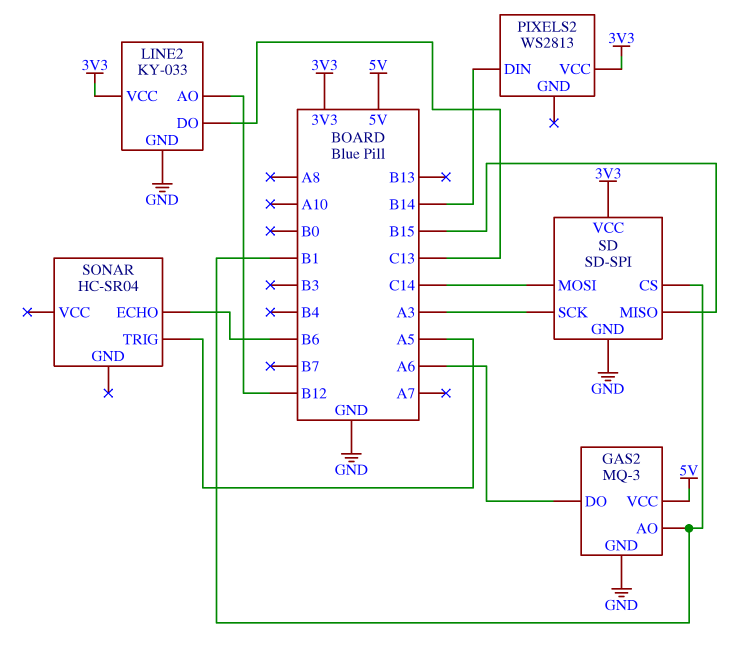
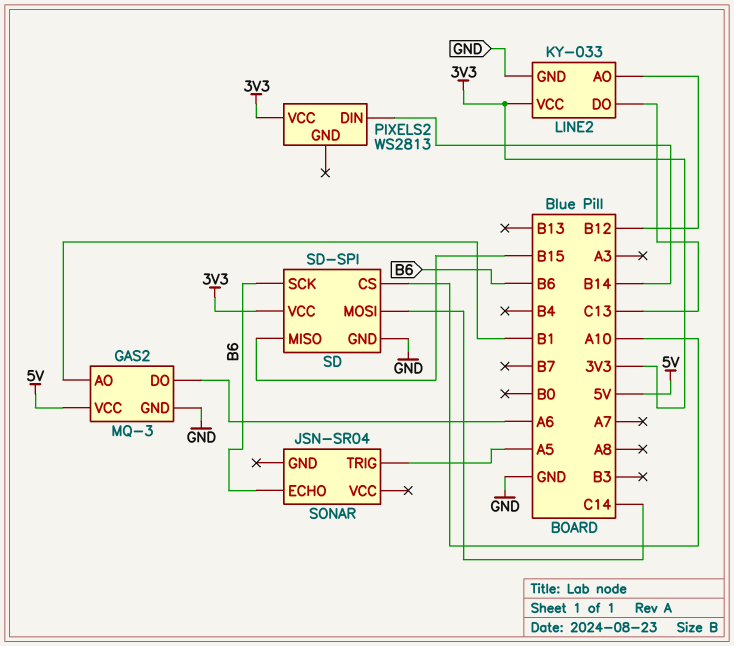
SD pin CS: B1 -> A10
SD pin SCK: A3 -> B6
SONAR: HC-SR04 -> JSN-SR04

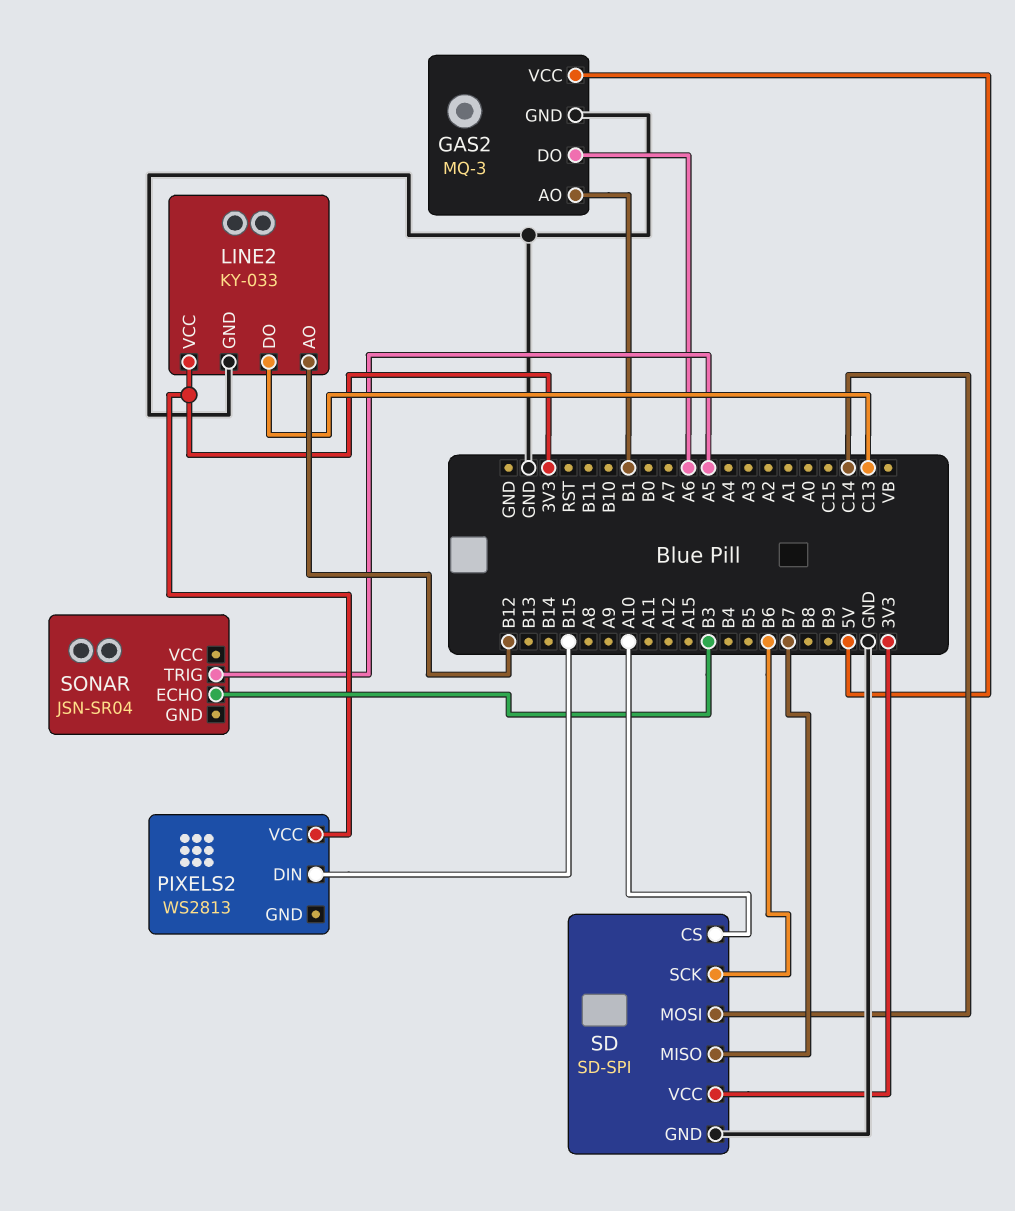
PIXELS2 pin DIN: B14 -> B15
SD pin MISO: B15 -> B7
SONAR pin ECHO: B6 -> B3

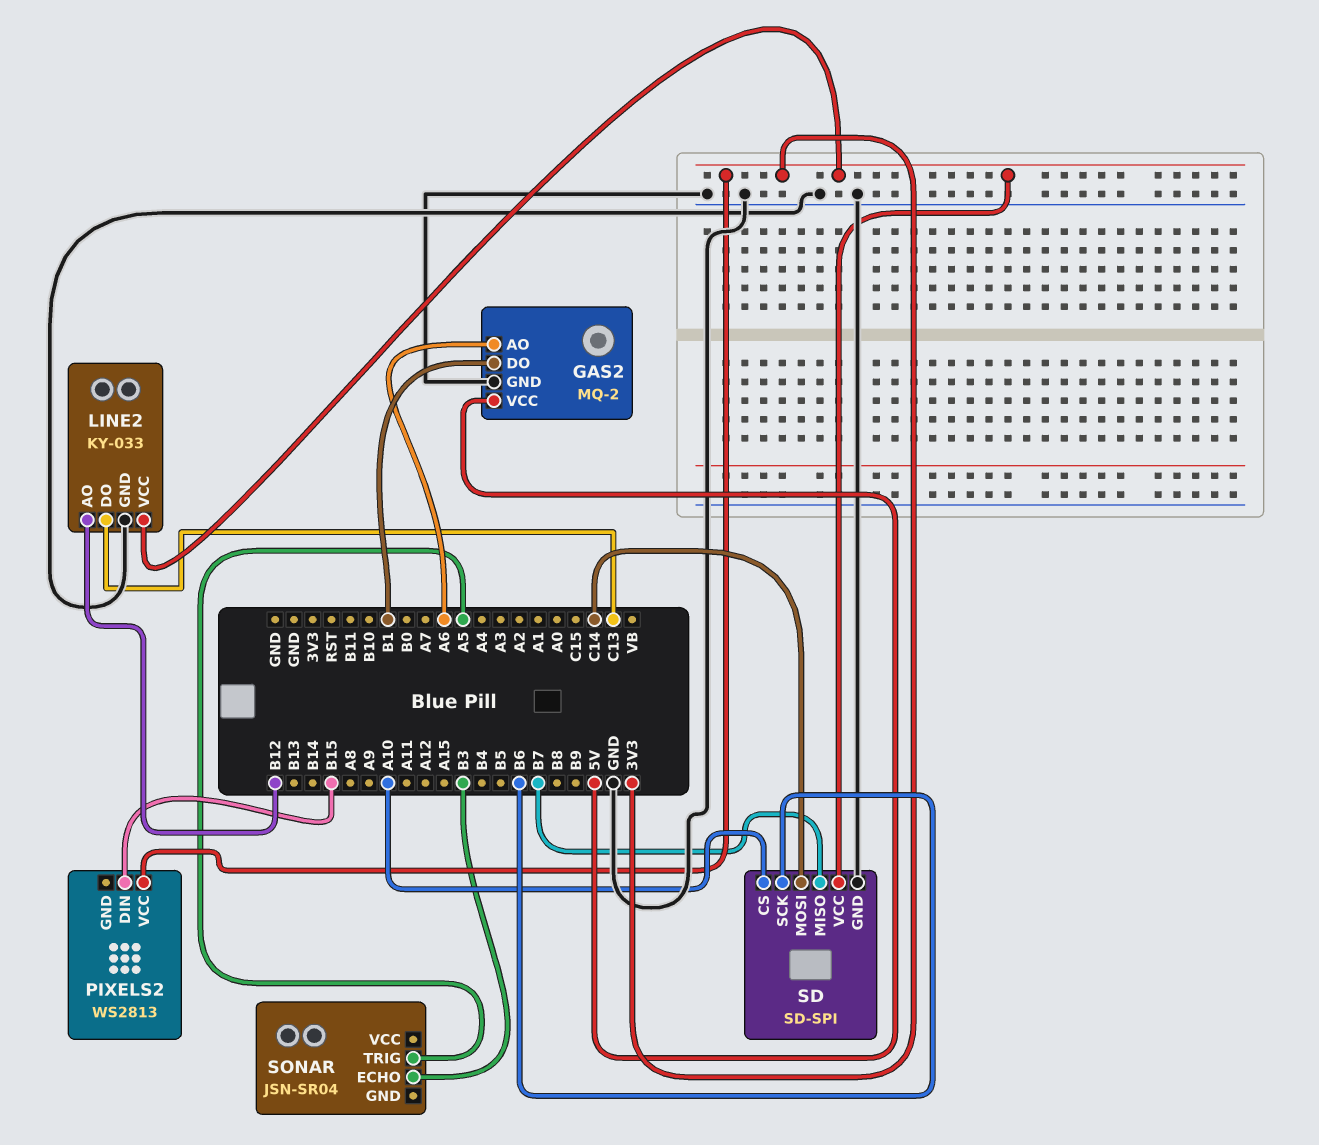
GAS2: MQ-3 -> MQ-2
GAS2 pin AO: B1 -> A6
GAS2 pin DO: A6 -> B1

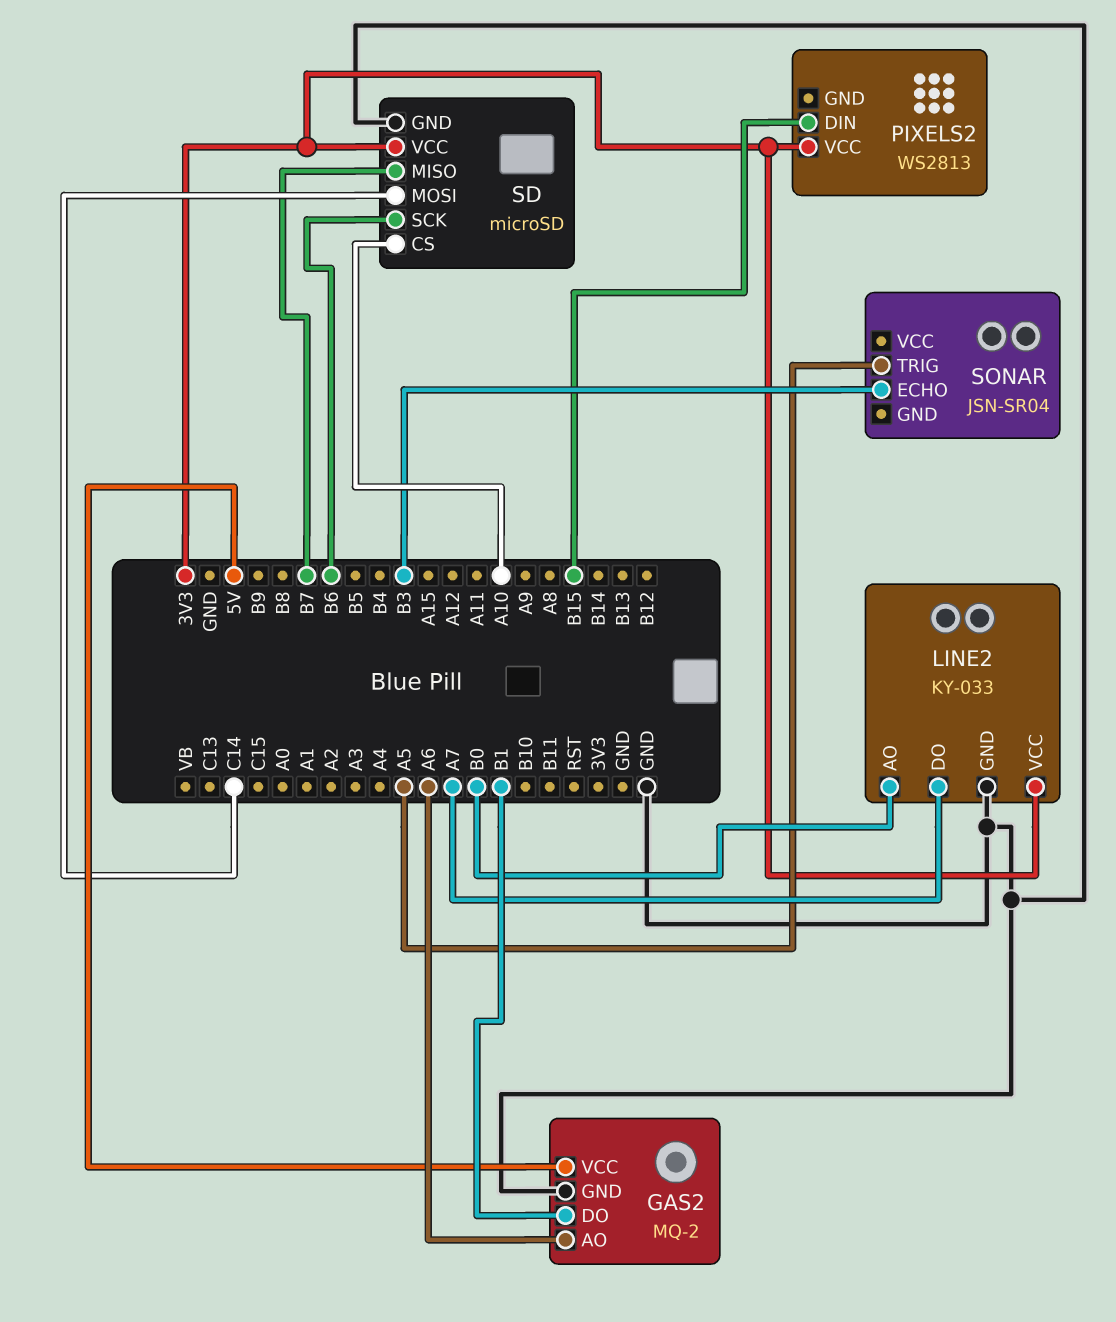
LINE2 pin AO: B12 -> B0
LINE2 pin DO: C13 -> A7
SD: SD-SPI -> microSD

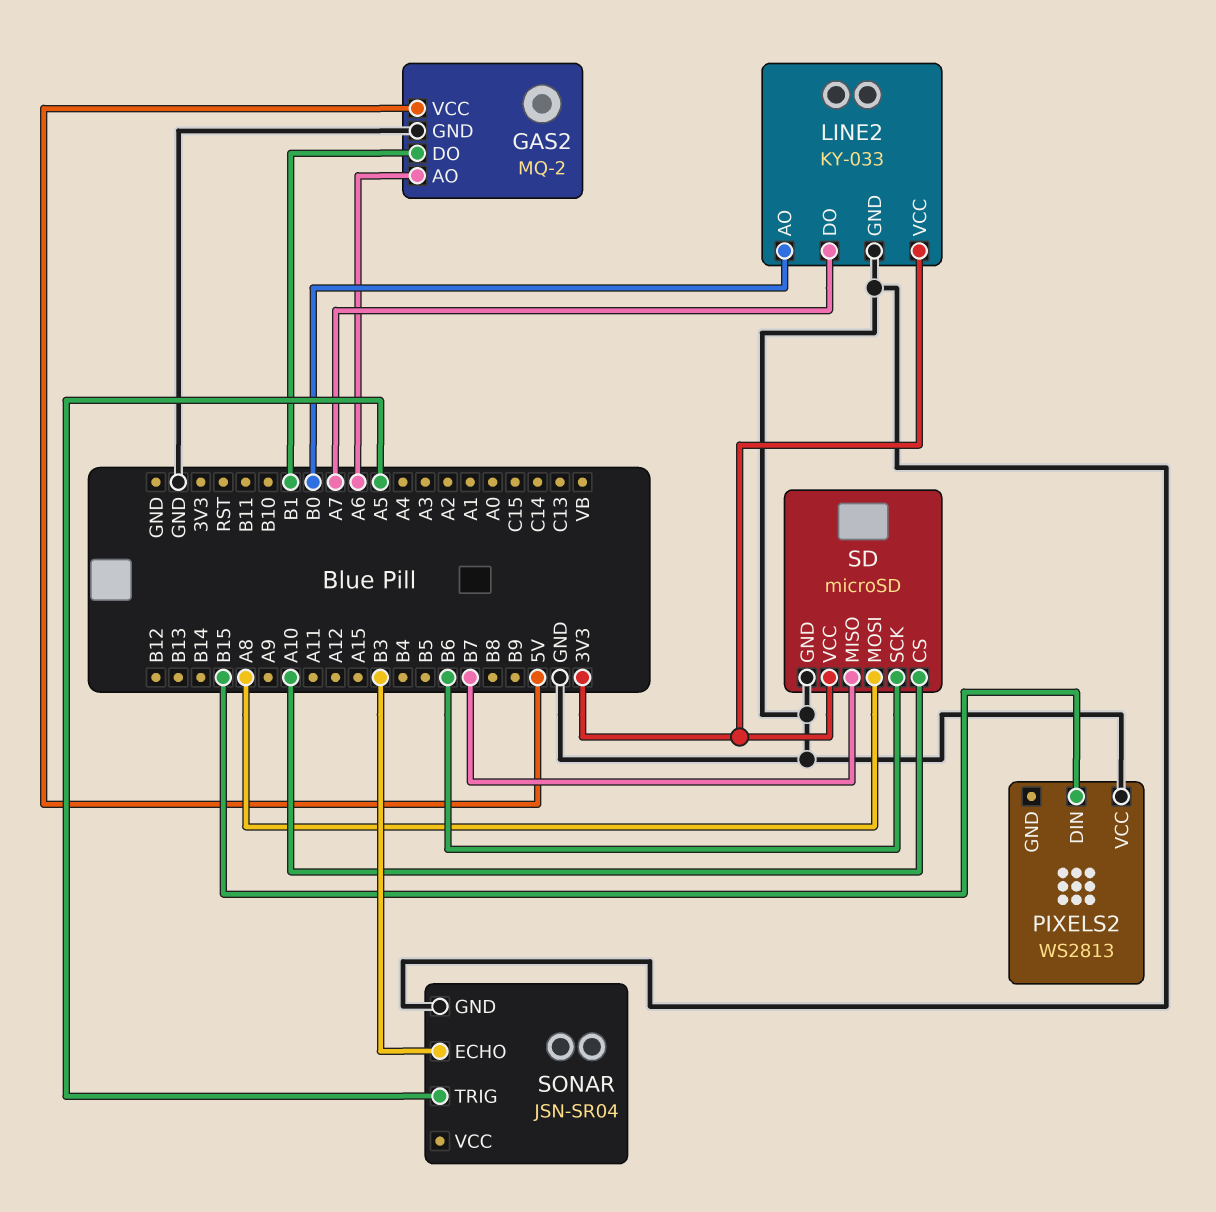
PIXELS2 pin VCC: 3V3 -> GND
SD pin MOSI: C14 -> A8
SONAR pin GND: none -> GND

